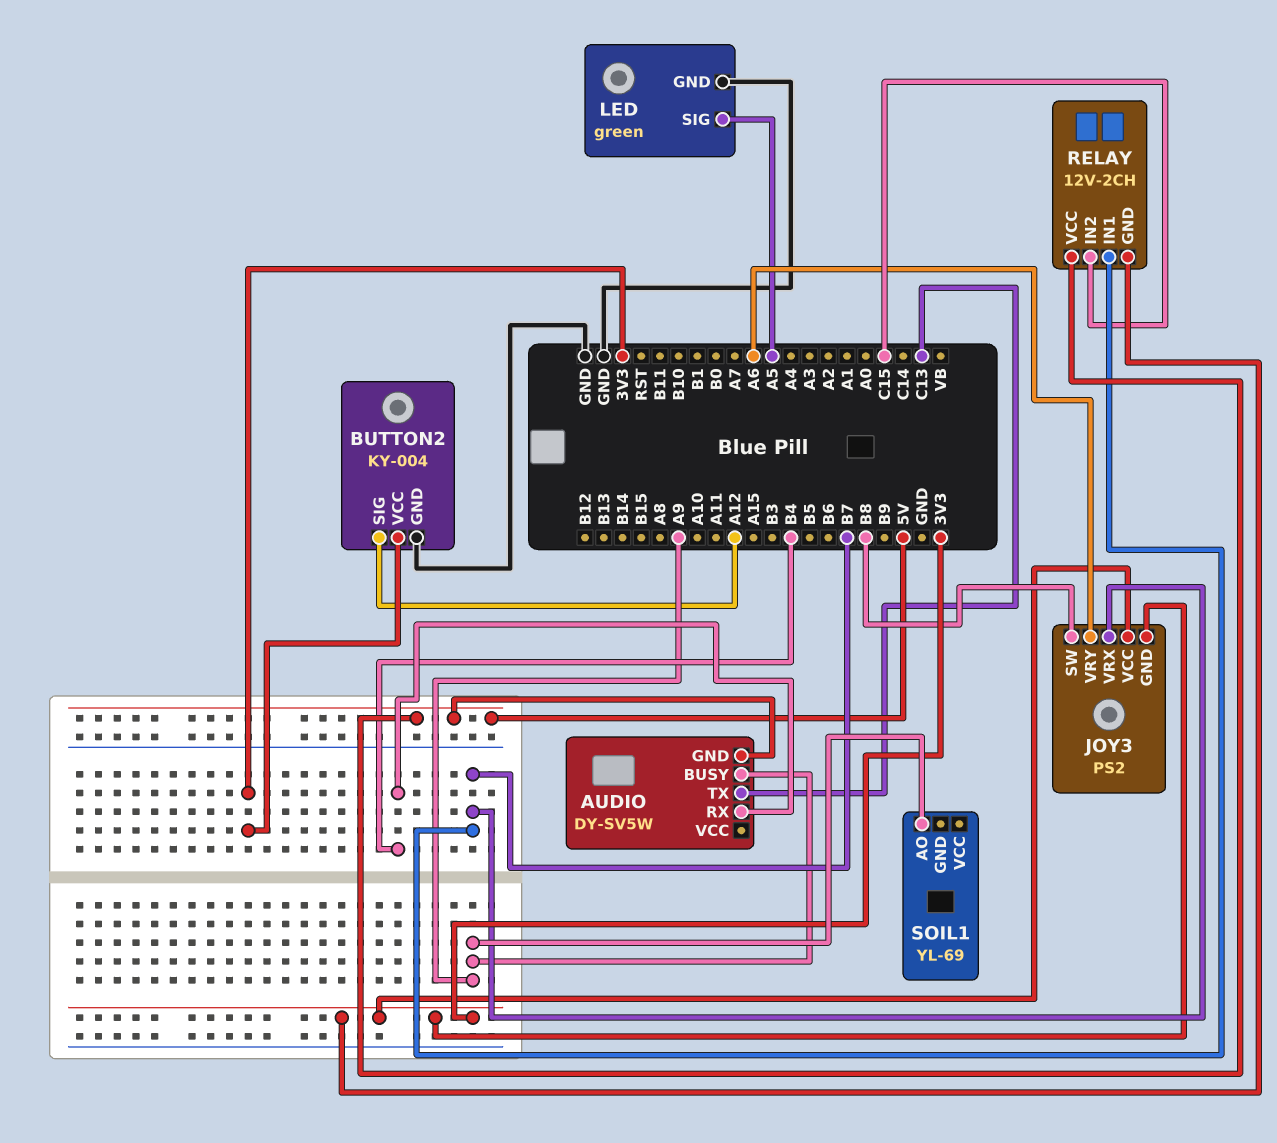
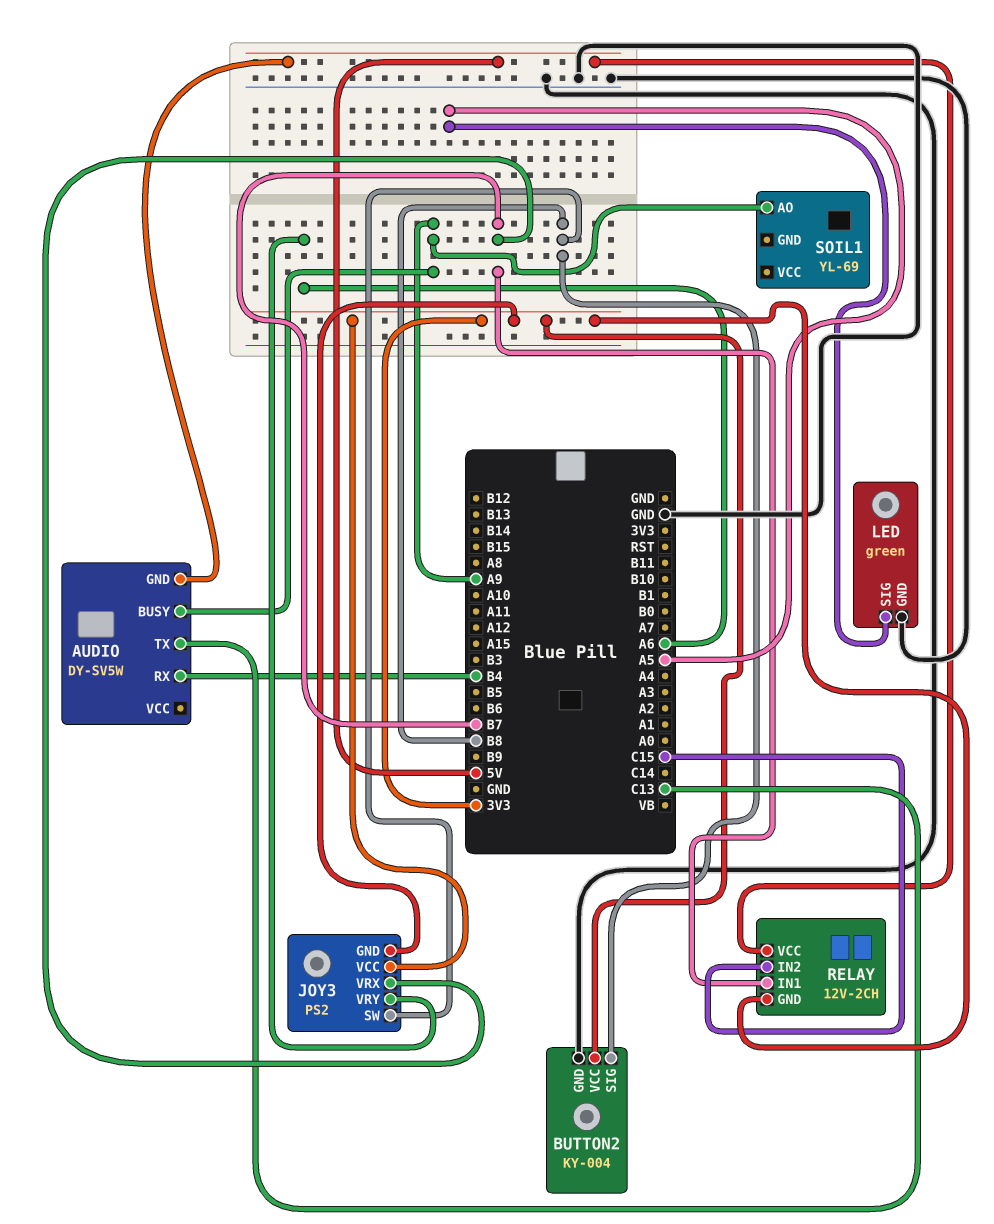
BUTTON2 pin SIG: A12 -> B8

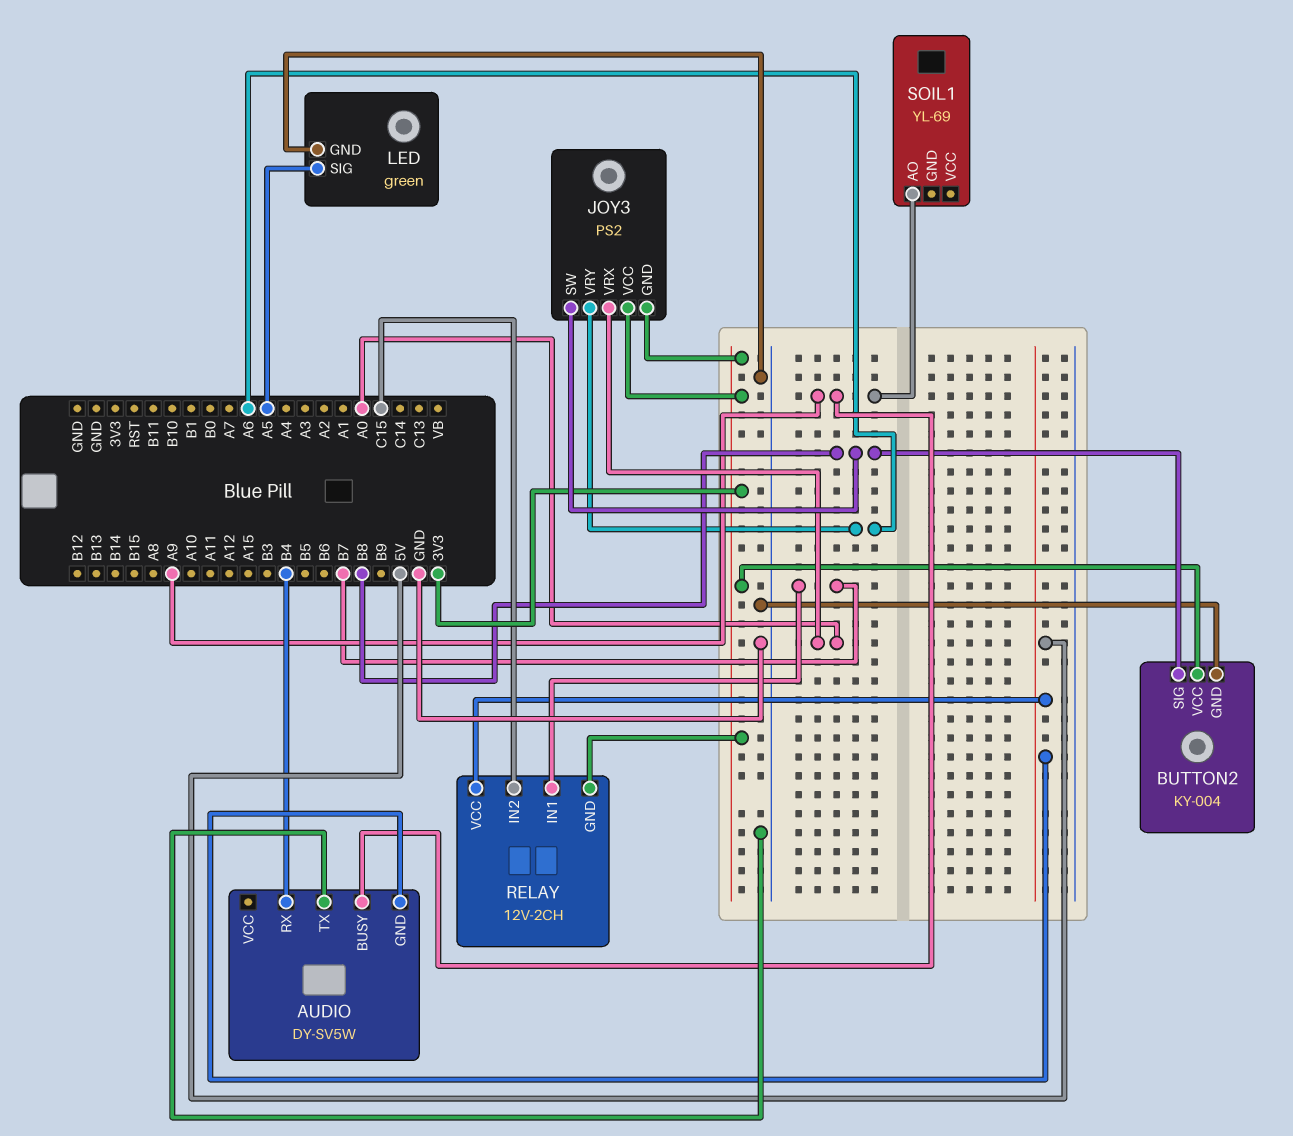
AUDIO pin TX: C13 -> GND
JOY3 pin VRX: B7 -> A0

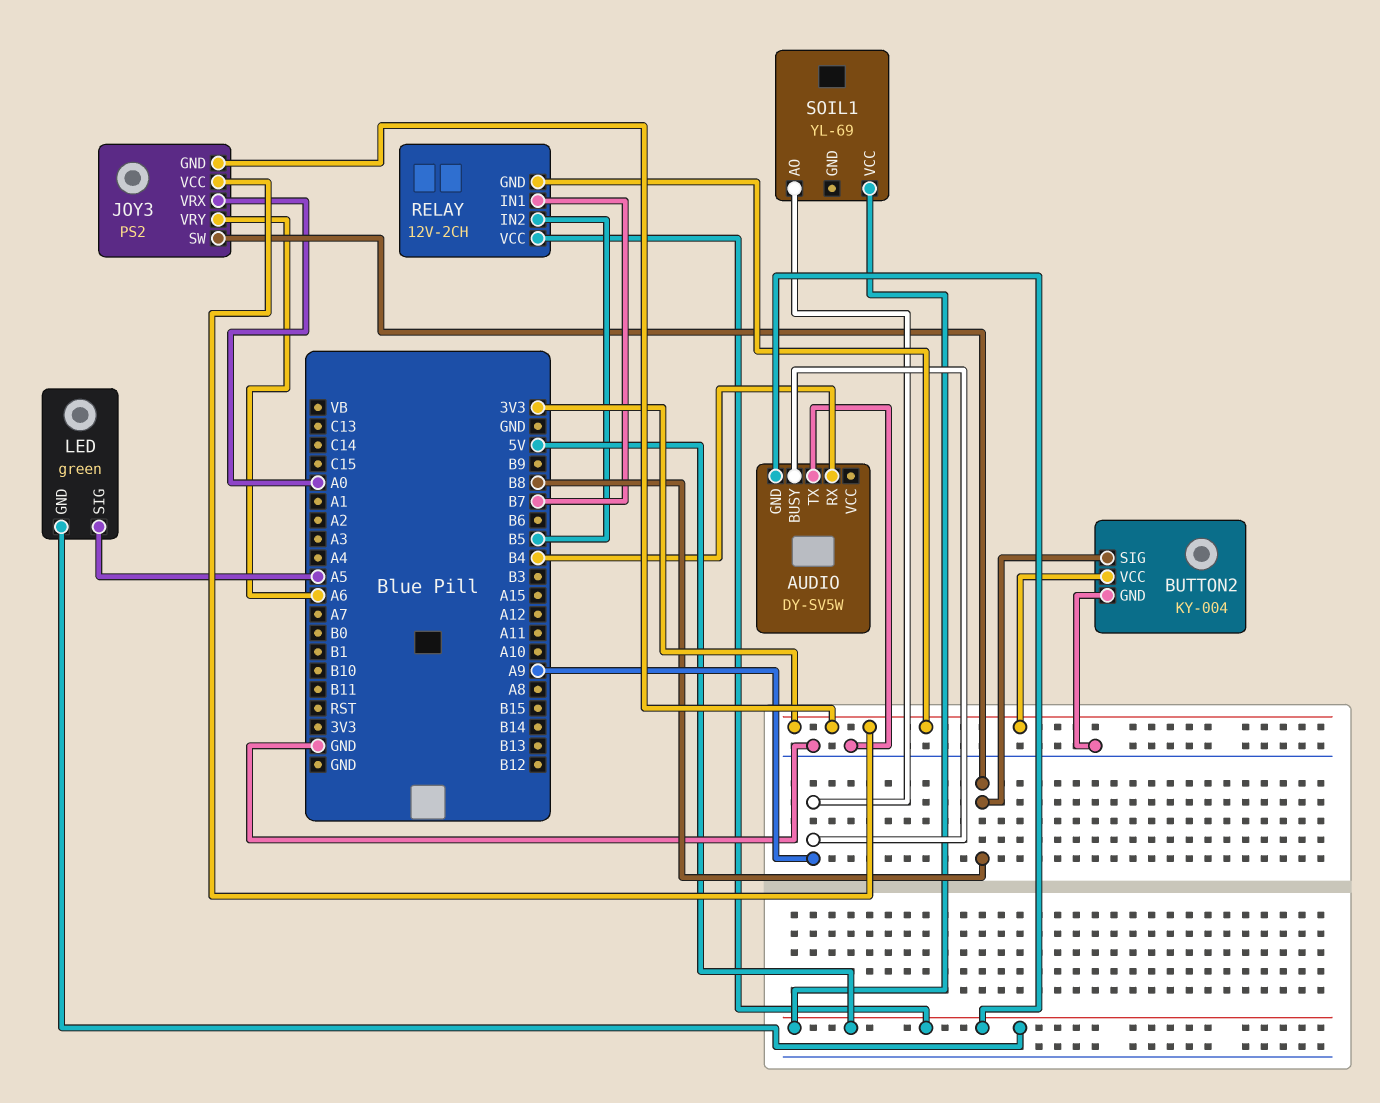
LED pin GND: GND -> 5V
RELAY pin IN2: C15 -> B5
SOIL1 pin VCC: none -> 5V

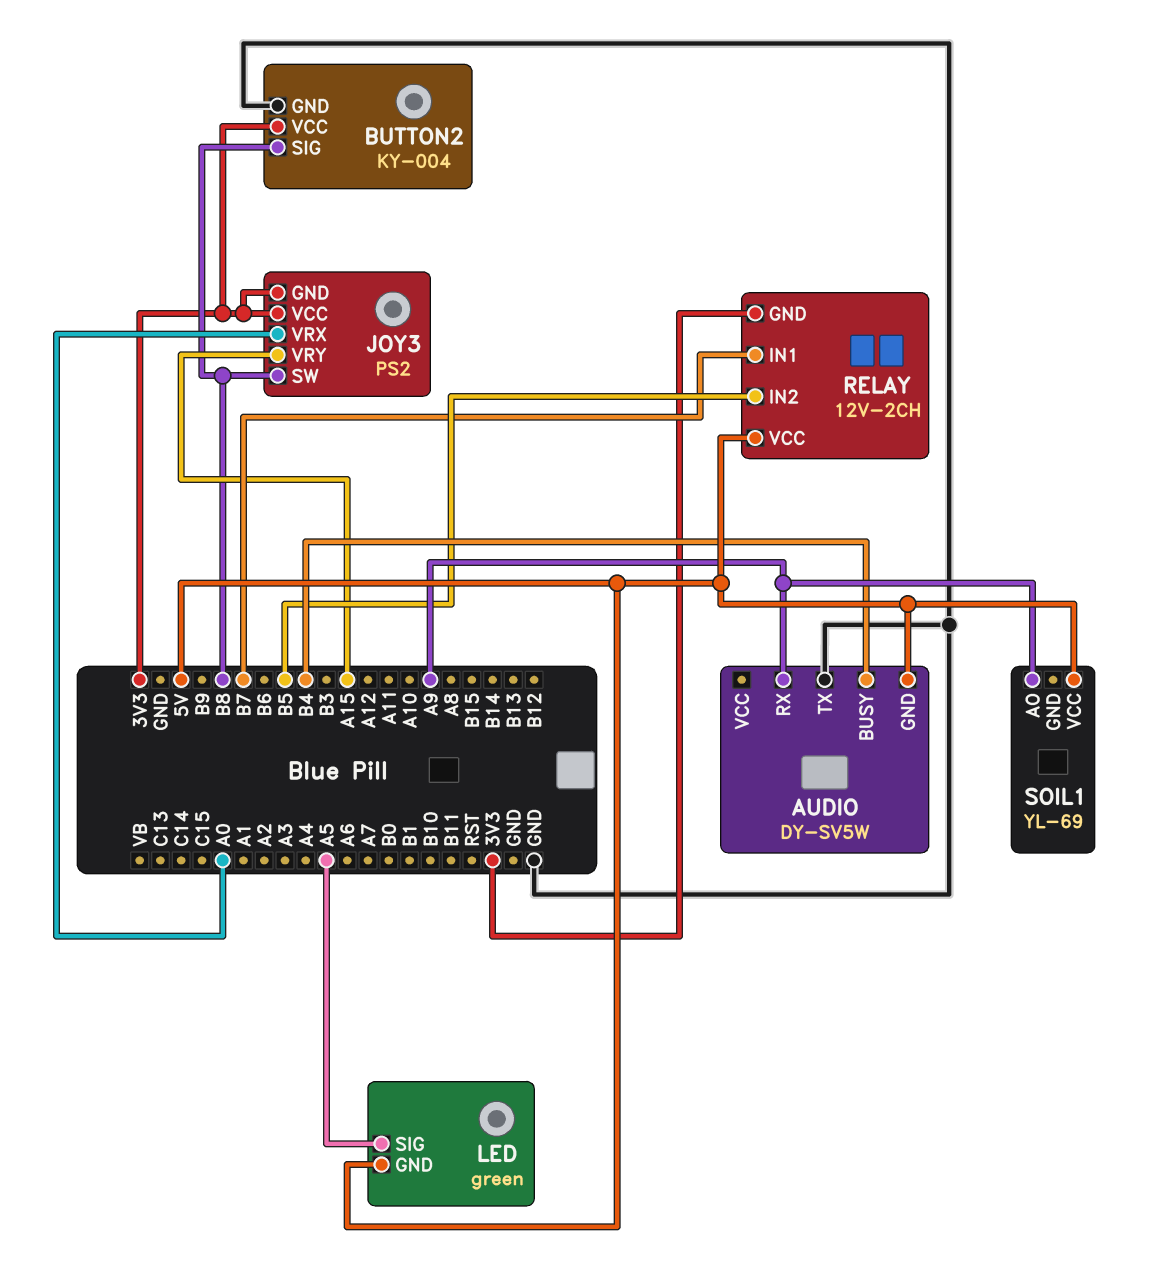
AUDIO pin BUSY: A9 -> B4
AUDIO pin RX: B4 -> A9
JOY3 pin VRY: A6 -> A15

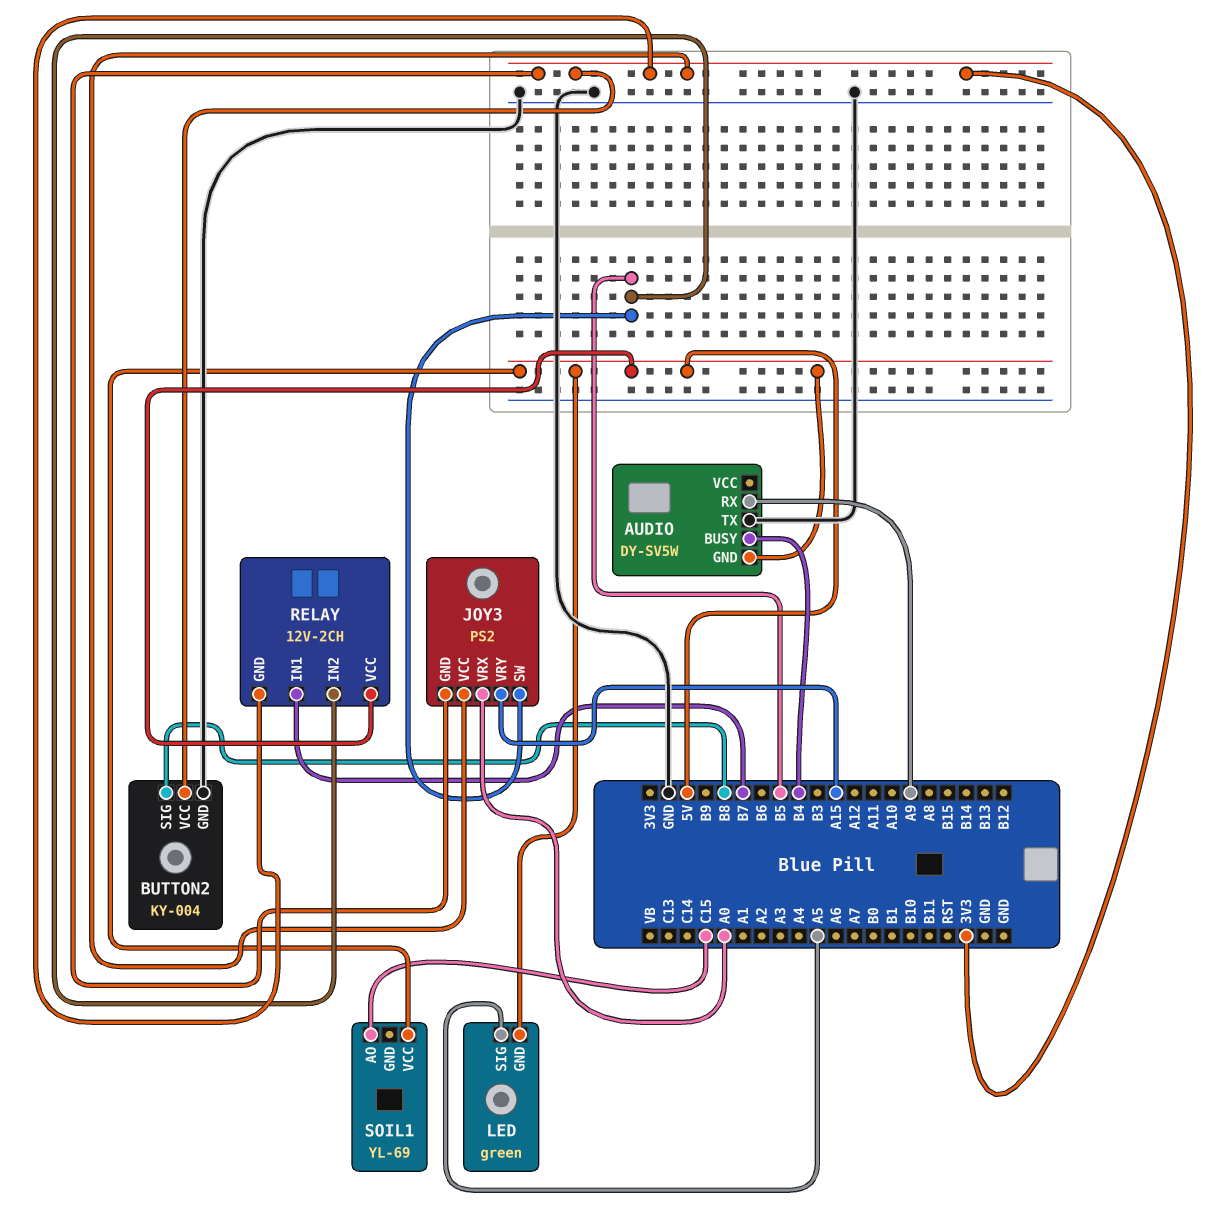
JOY3 pin SW: B8 -> B5
SOIL1 pin AO: A9 -> C15

